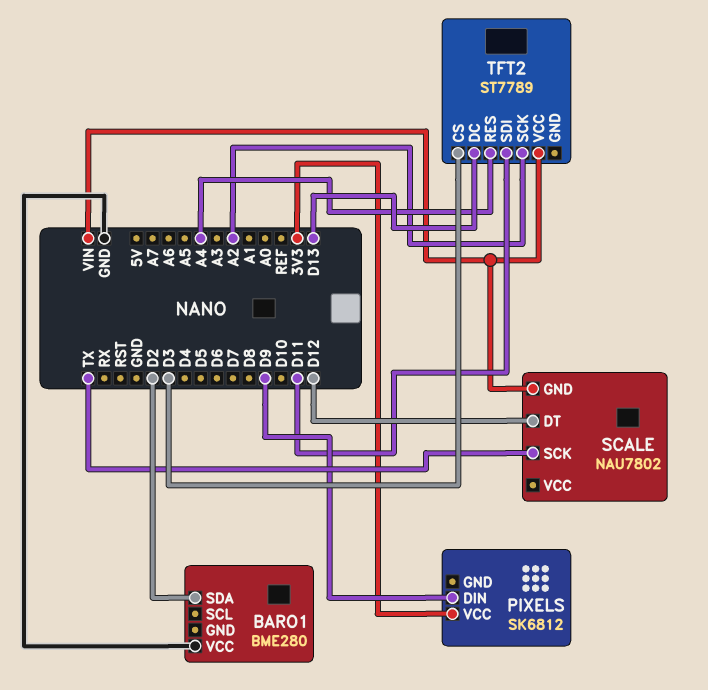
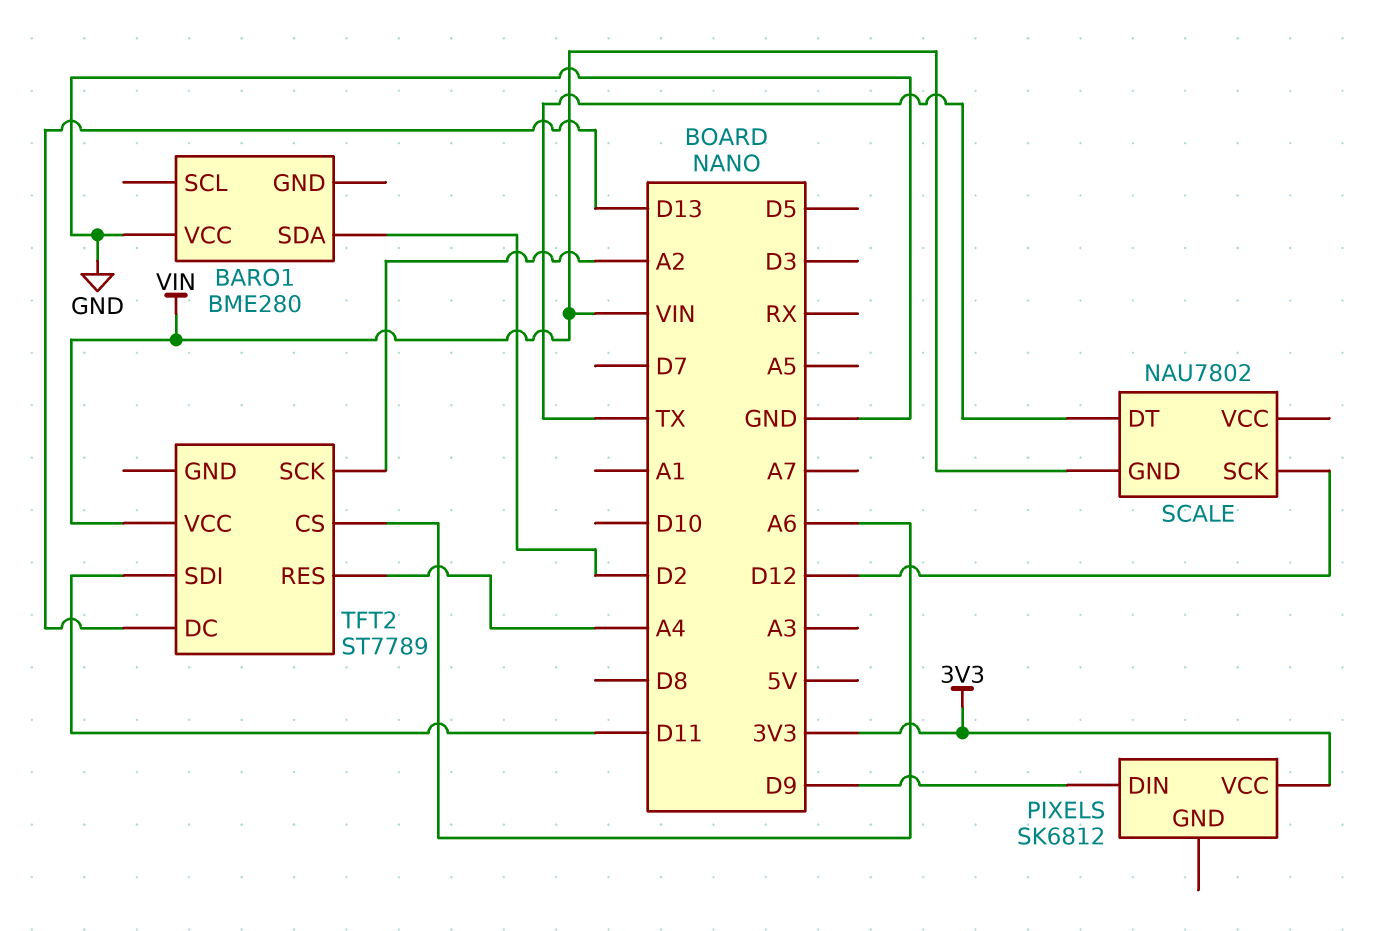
SCALE pin DT: D12 -> TX
SCALE pin SCK: TX -> D12
TFT2 pin CS: D3 -> A6

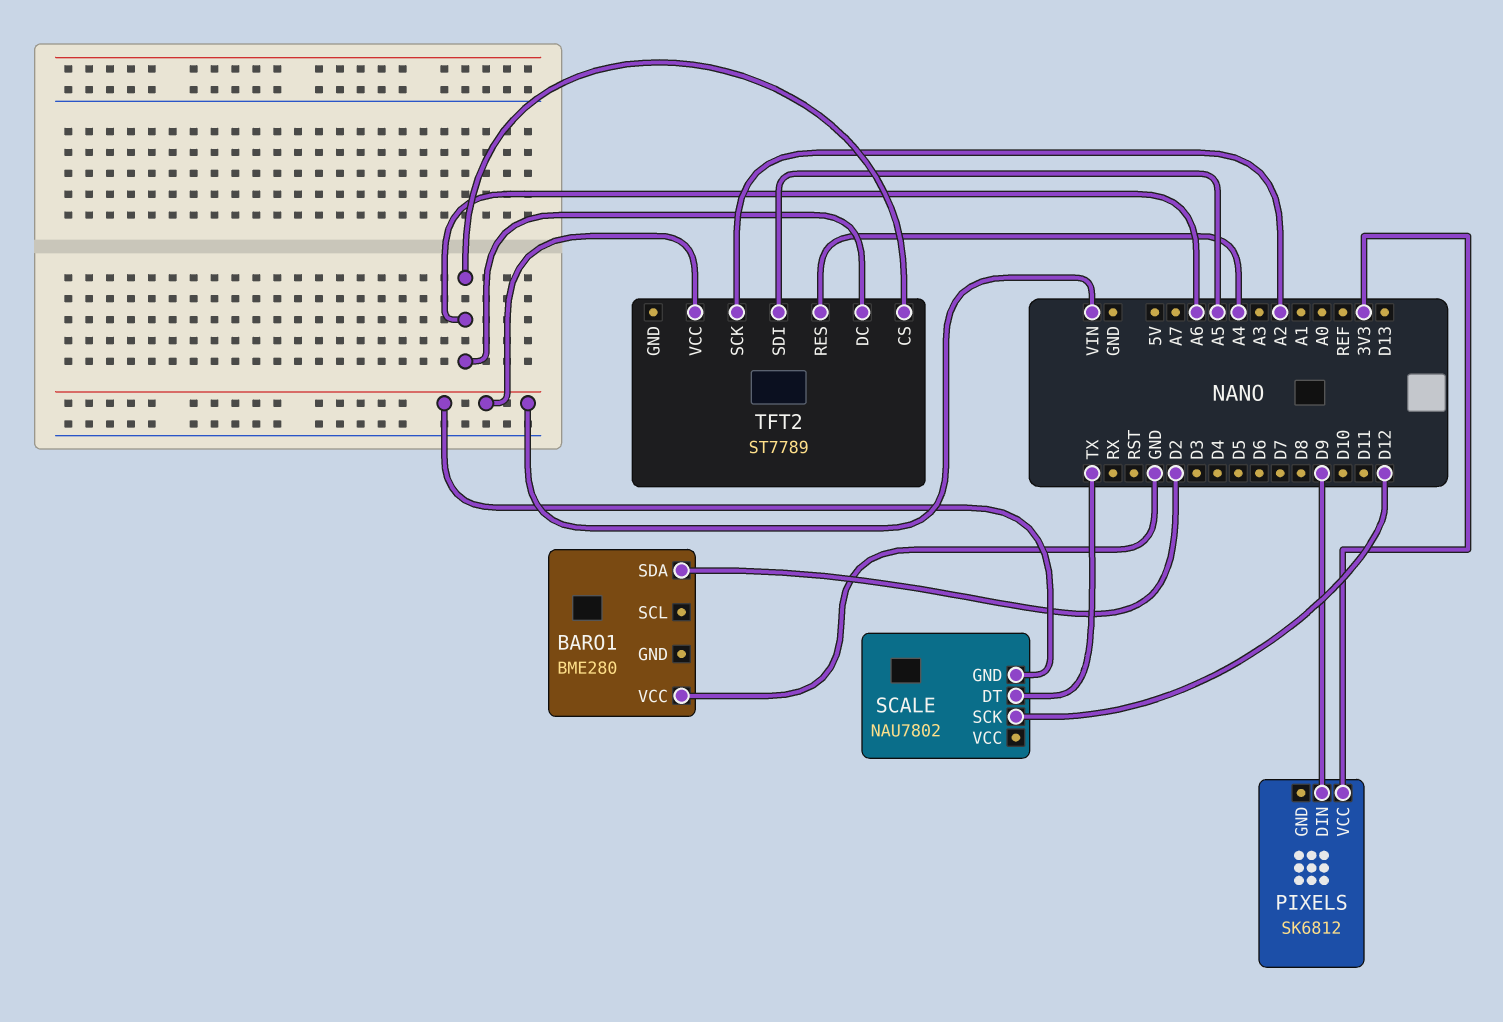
TFT2 pin DC: D13 -> A6
TFT2 pin SDI: D11 -> A5

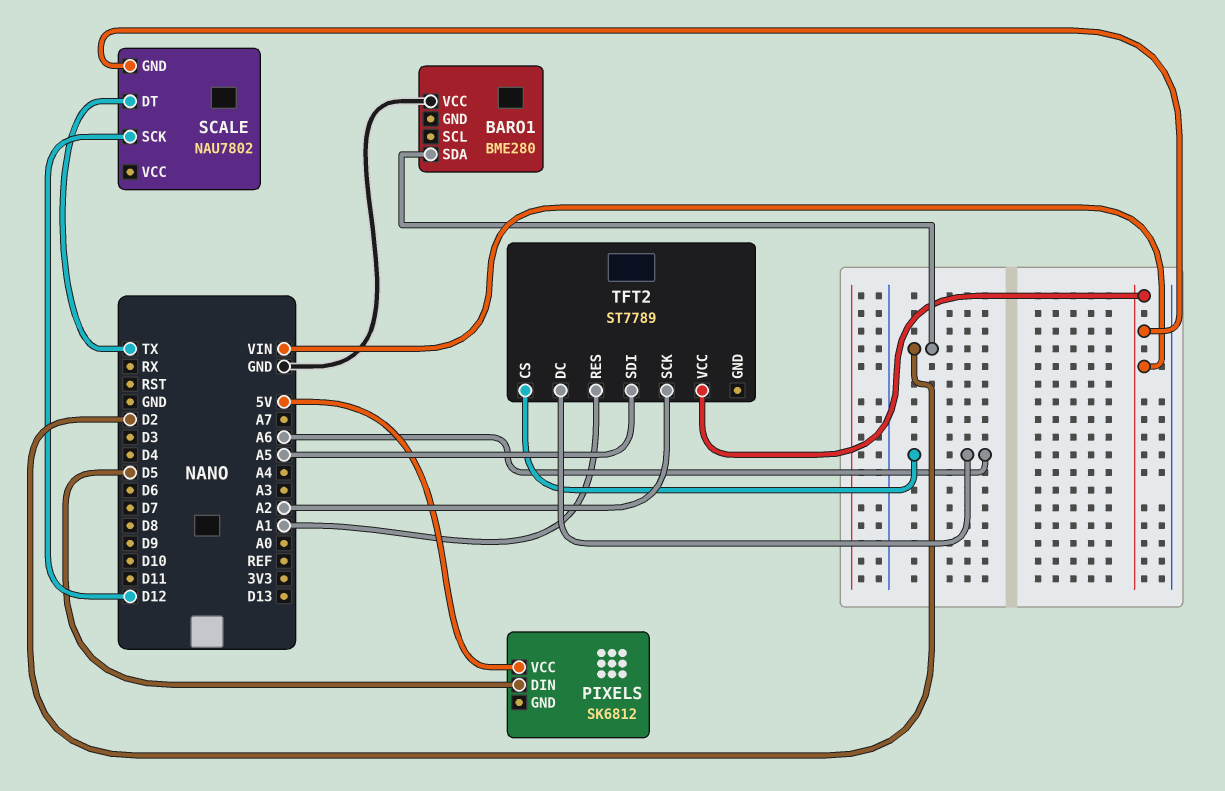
PIXELS pin DIN: D9 -> D5
PIXELS pin VCC: 3V3 -> 5V
TFT2 pin RES: A4 -> A1

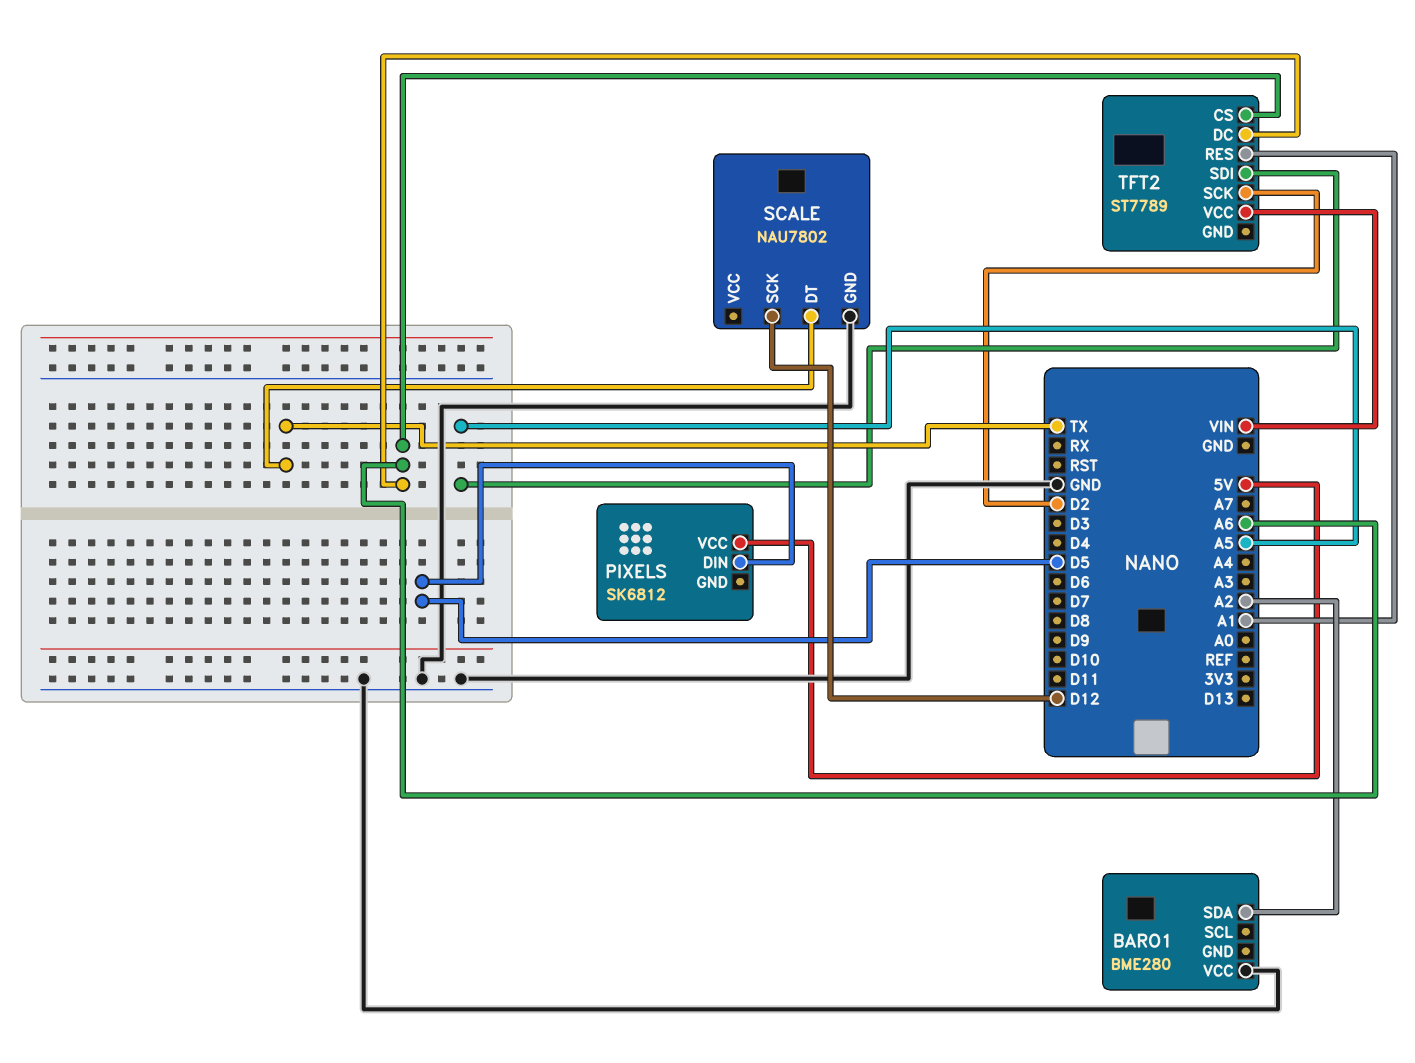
BARO1 pin SDA: D2 -> A2
SCALE pin GND: VIN -> GND
TFT2 pin SCK: A2 -> D2

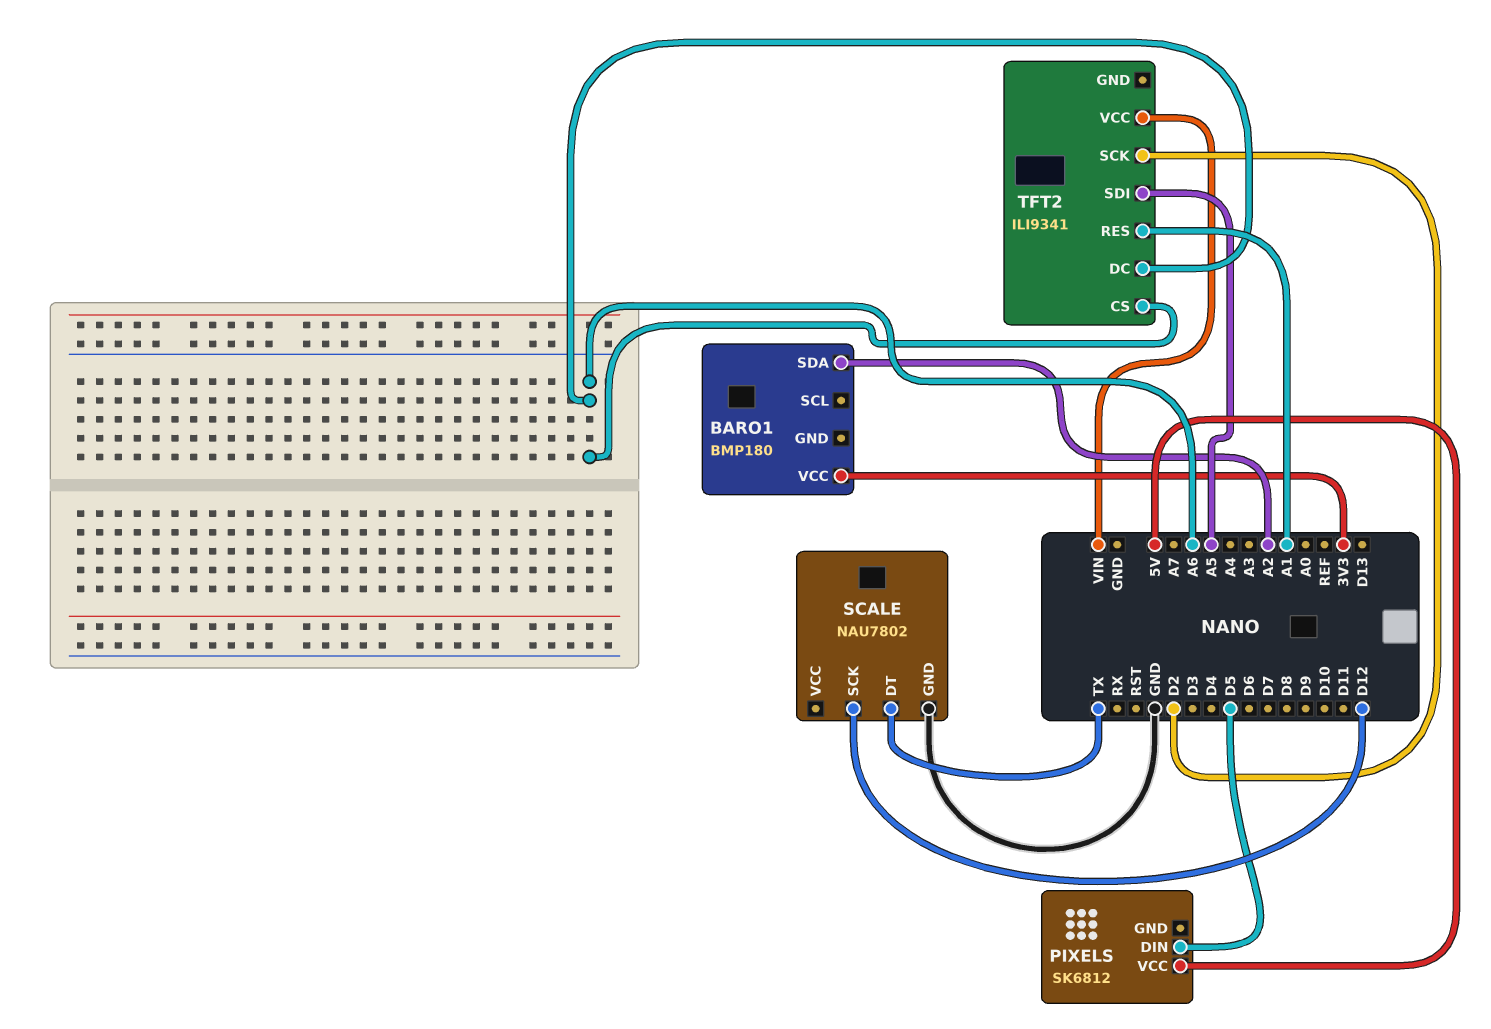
BARO1: BME280 -> BMP180
BARO1 pin VCC: GND -> 3V3
TFT2: ST7789 -> ILI9341

